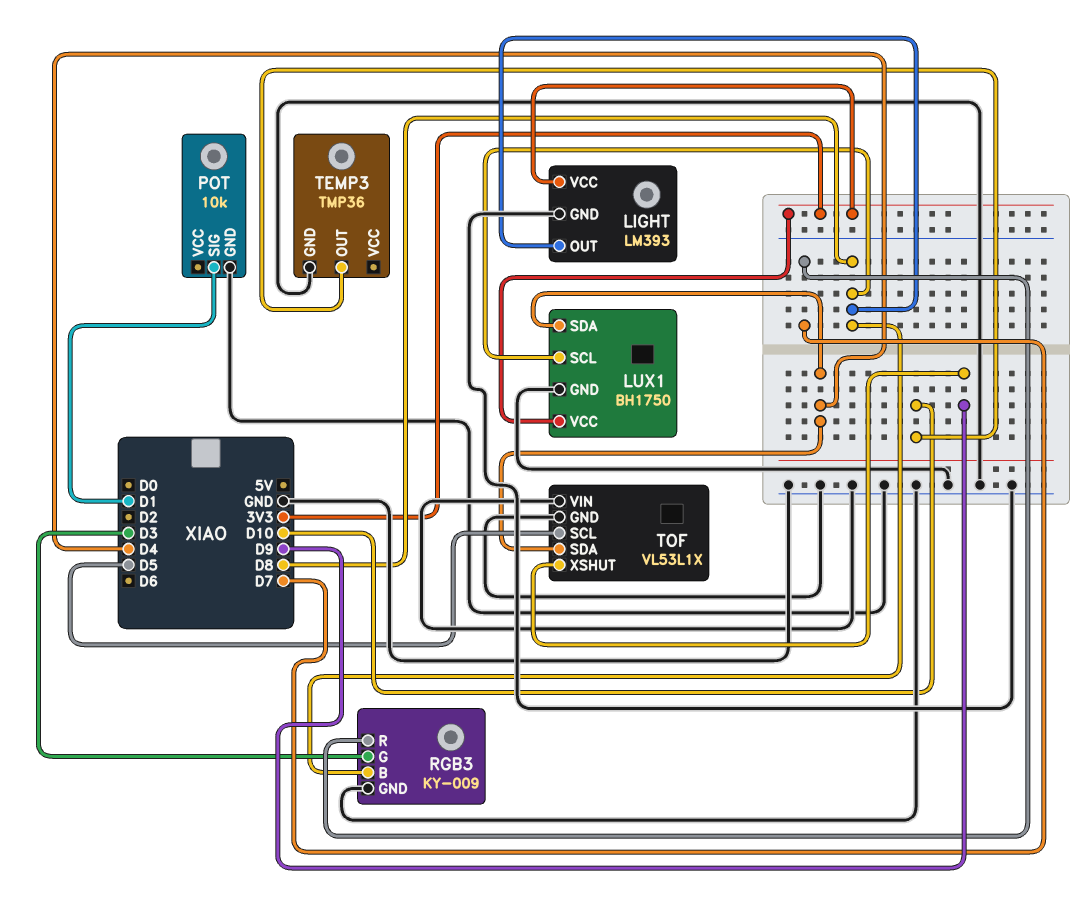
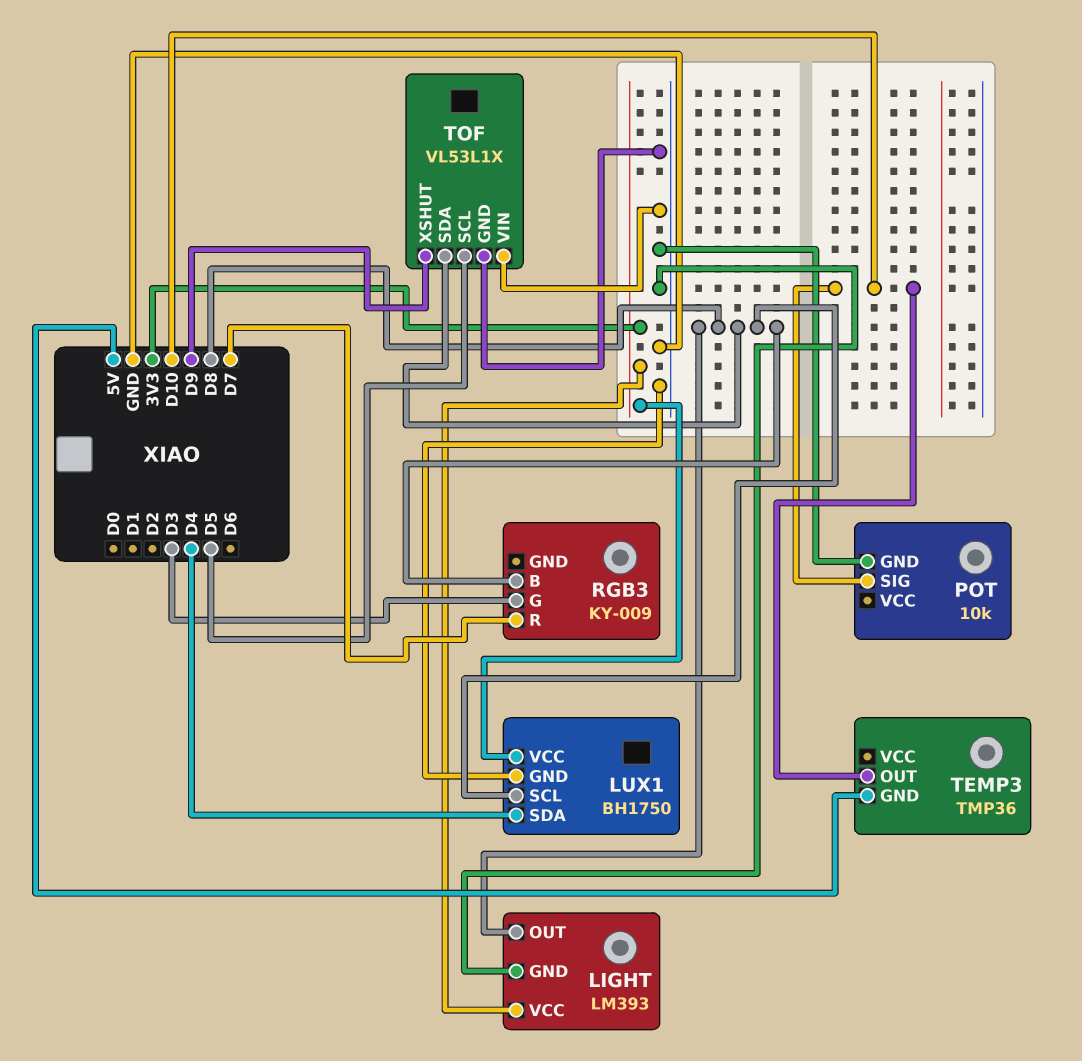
POT pin SIG: D1 -> D10
RGB3 pin GND: GND -> none
TEMP3 pin GND: GND -> 5V
TOF pin SDA: D4 -> D8

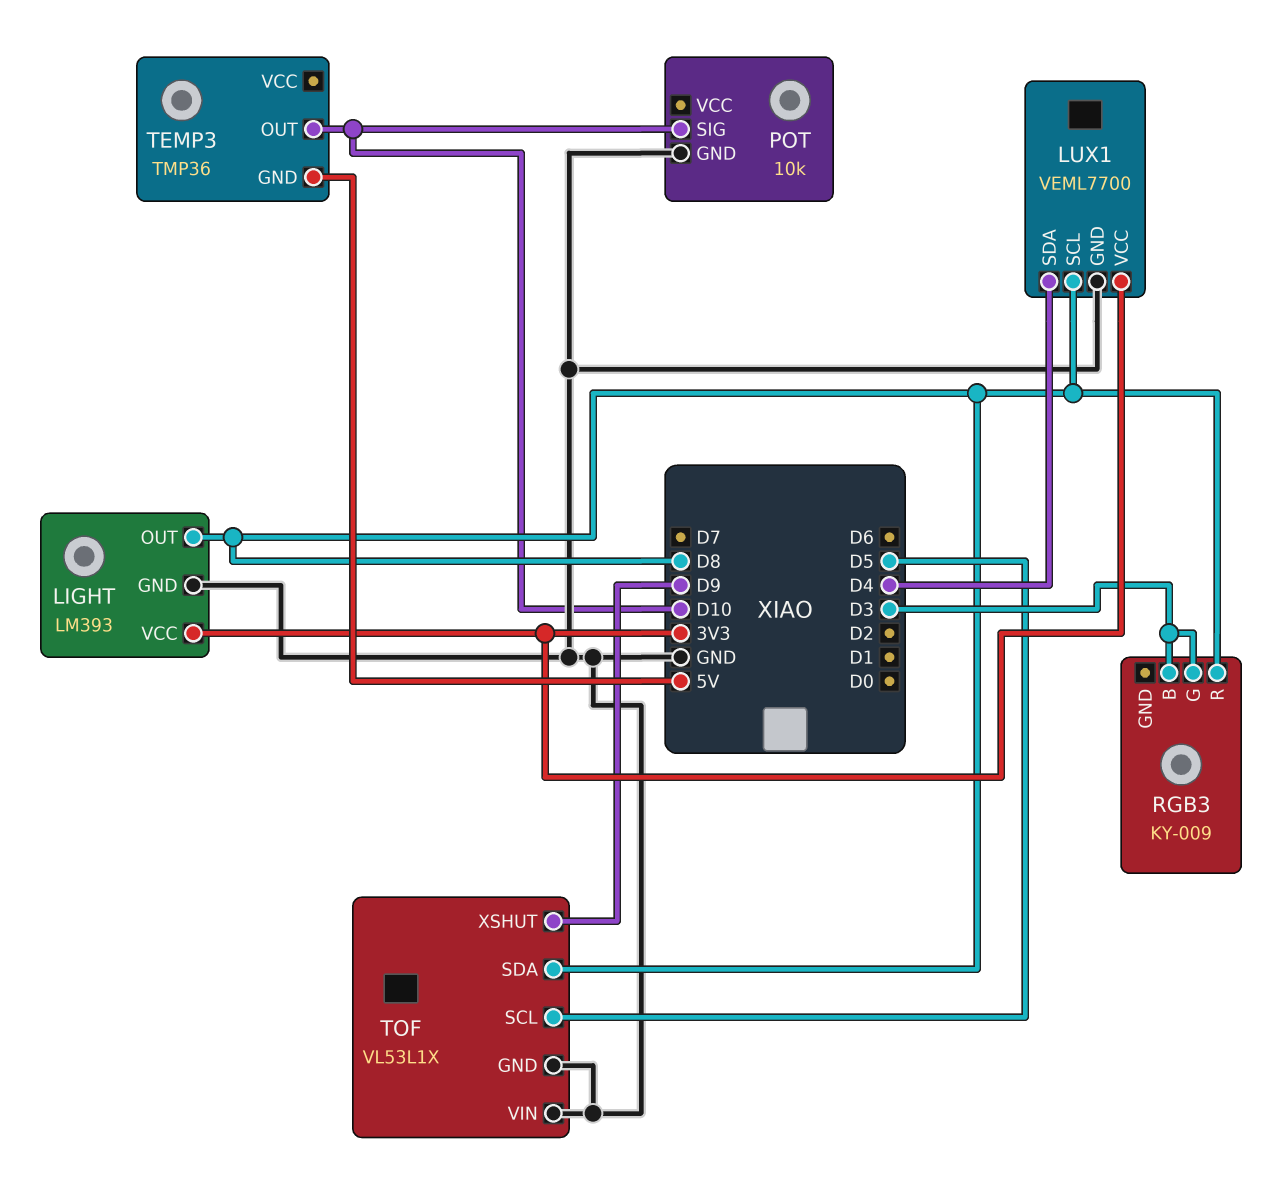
LUX1: BH1750 -> VEML7700
RGB3 pin B: D8 -> D3
RGB3 pin R: D7 -> D8

